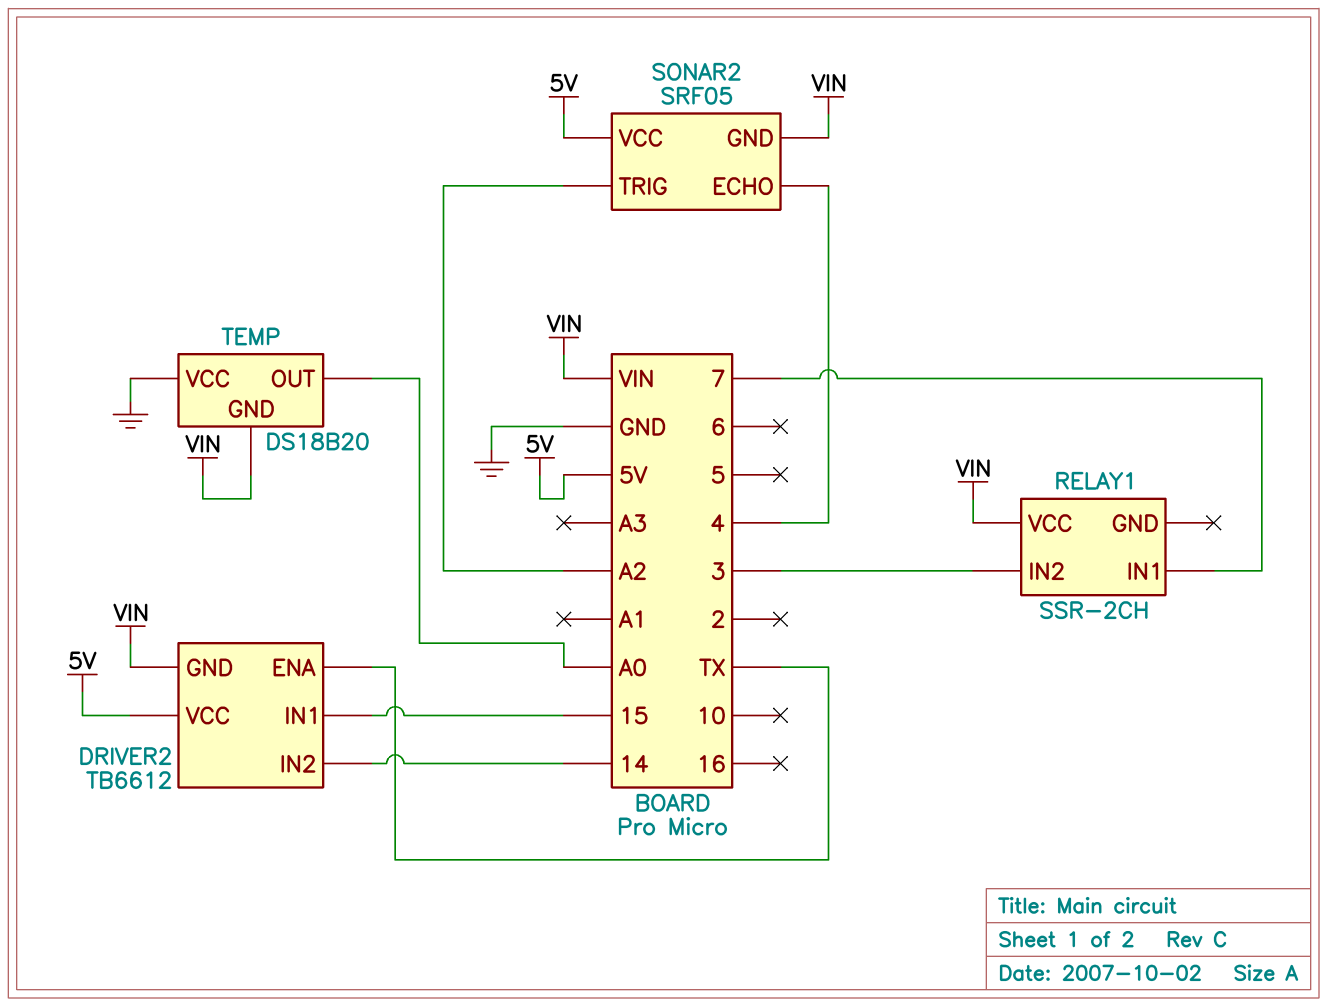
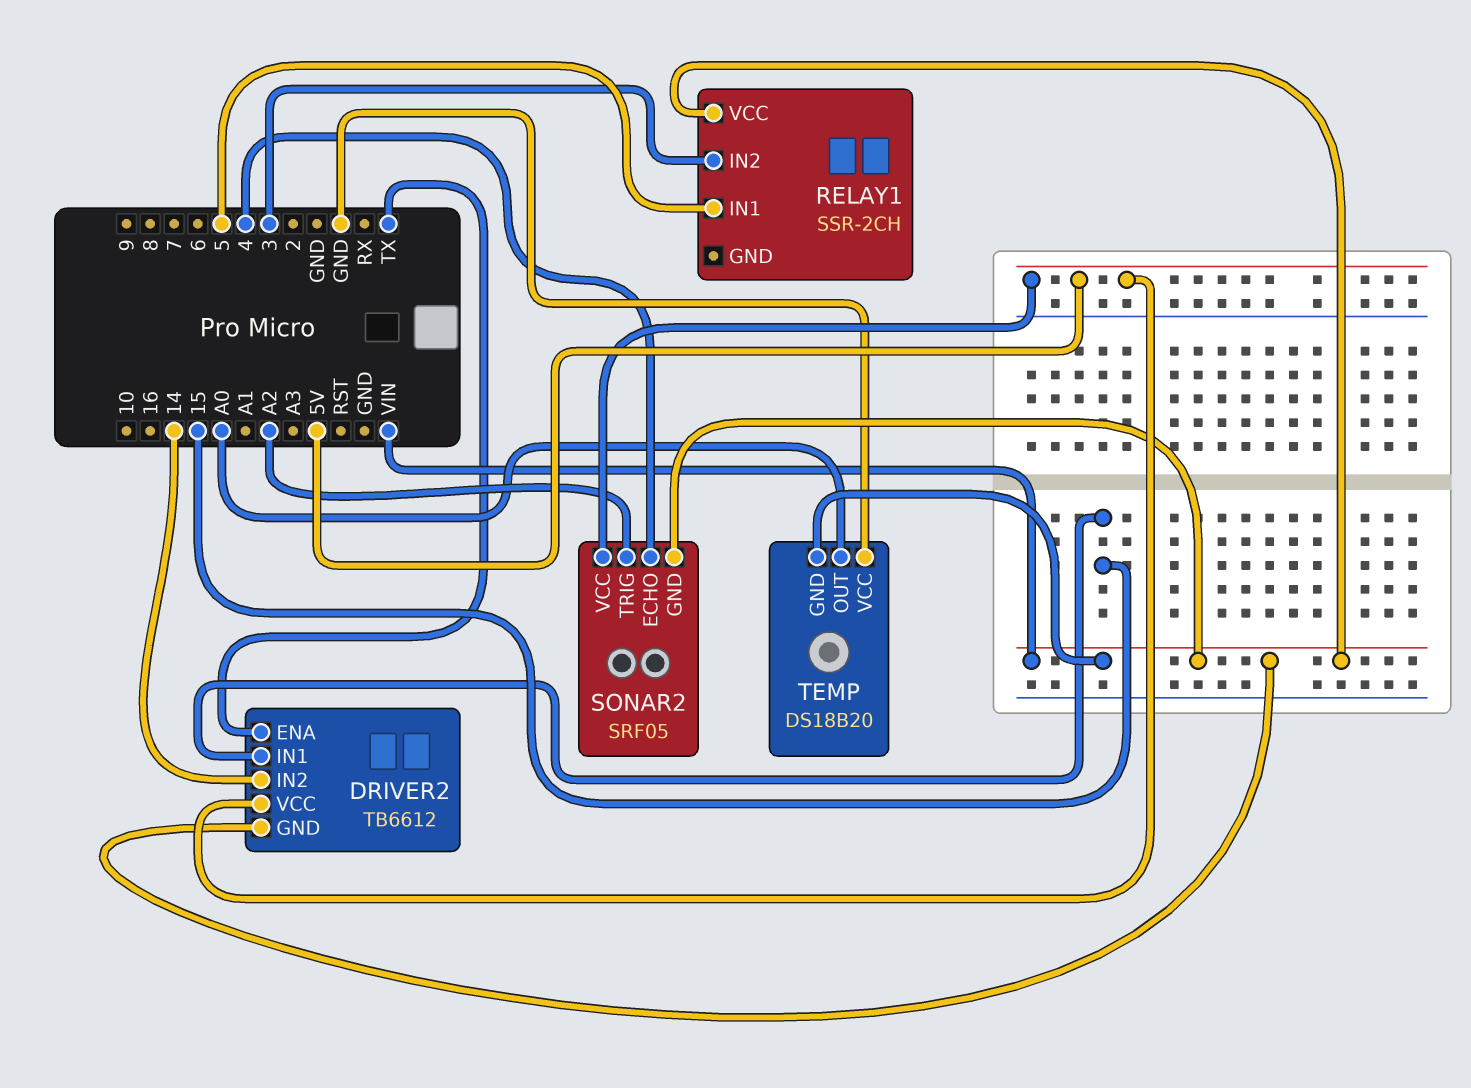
RELAY1 pin IN1: 7 -> 5

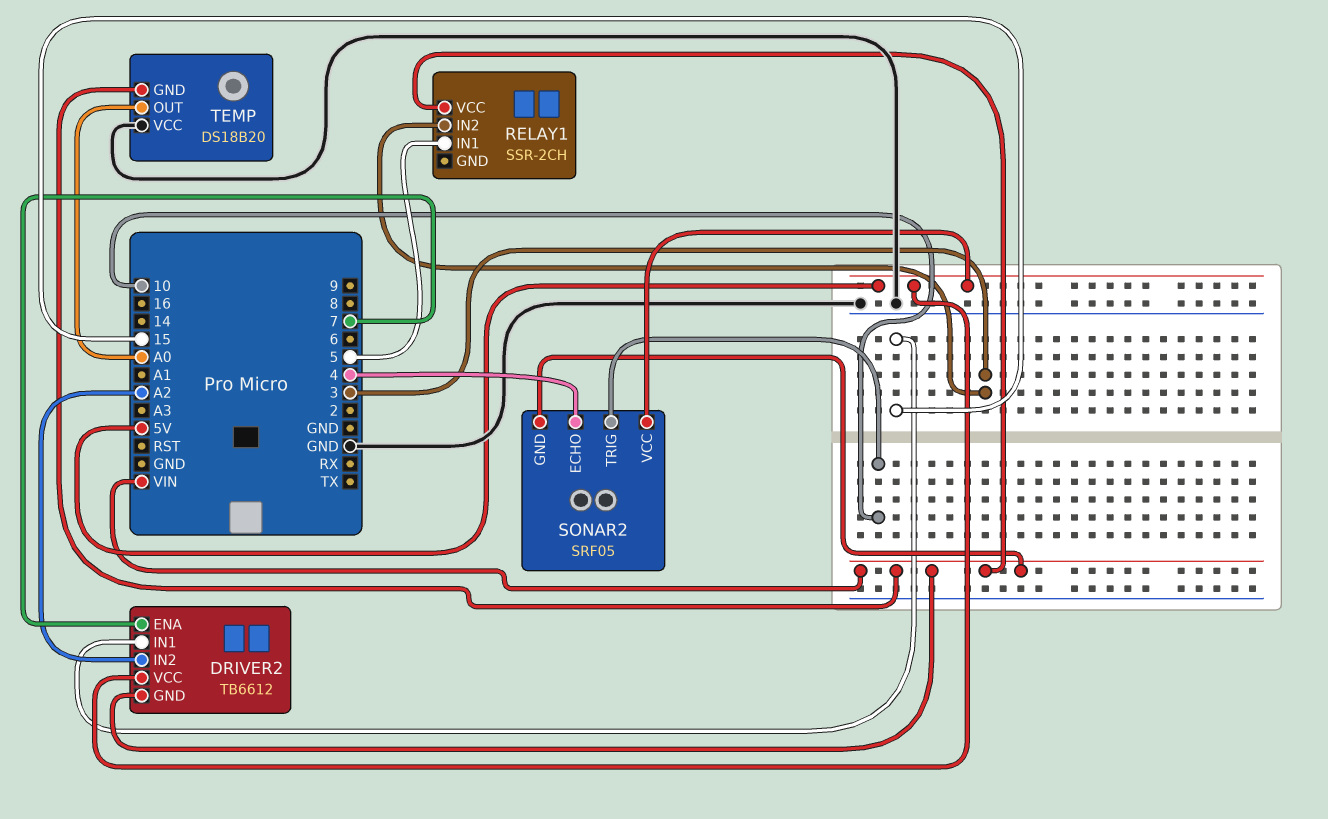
DRIVER2 pin ENA: TX -> 7
DRIVER2 pin IN2: 14 -> A2
SONAR2 pin TRIG: A2 -> 10

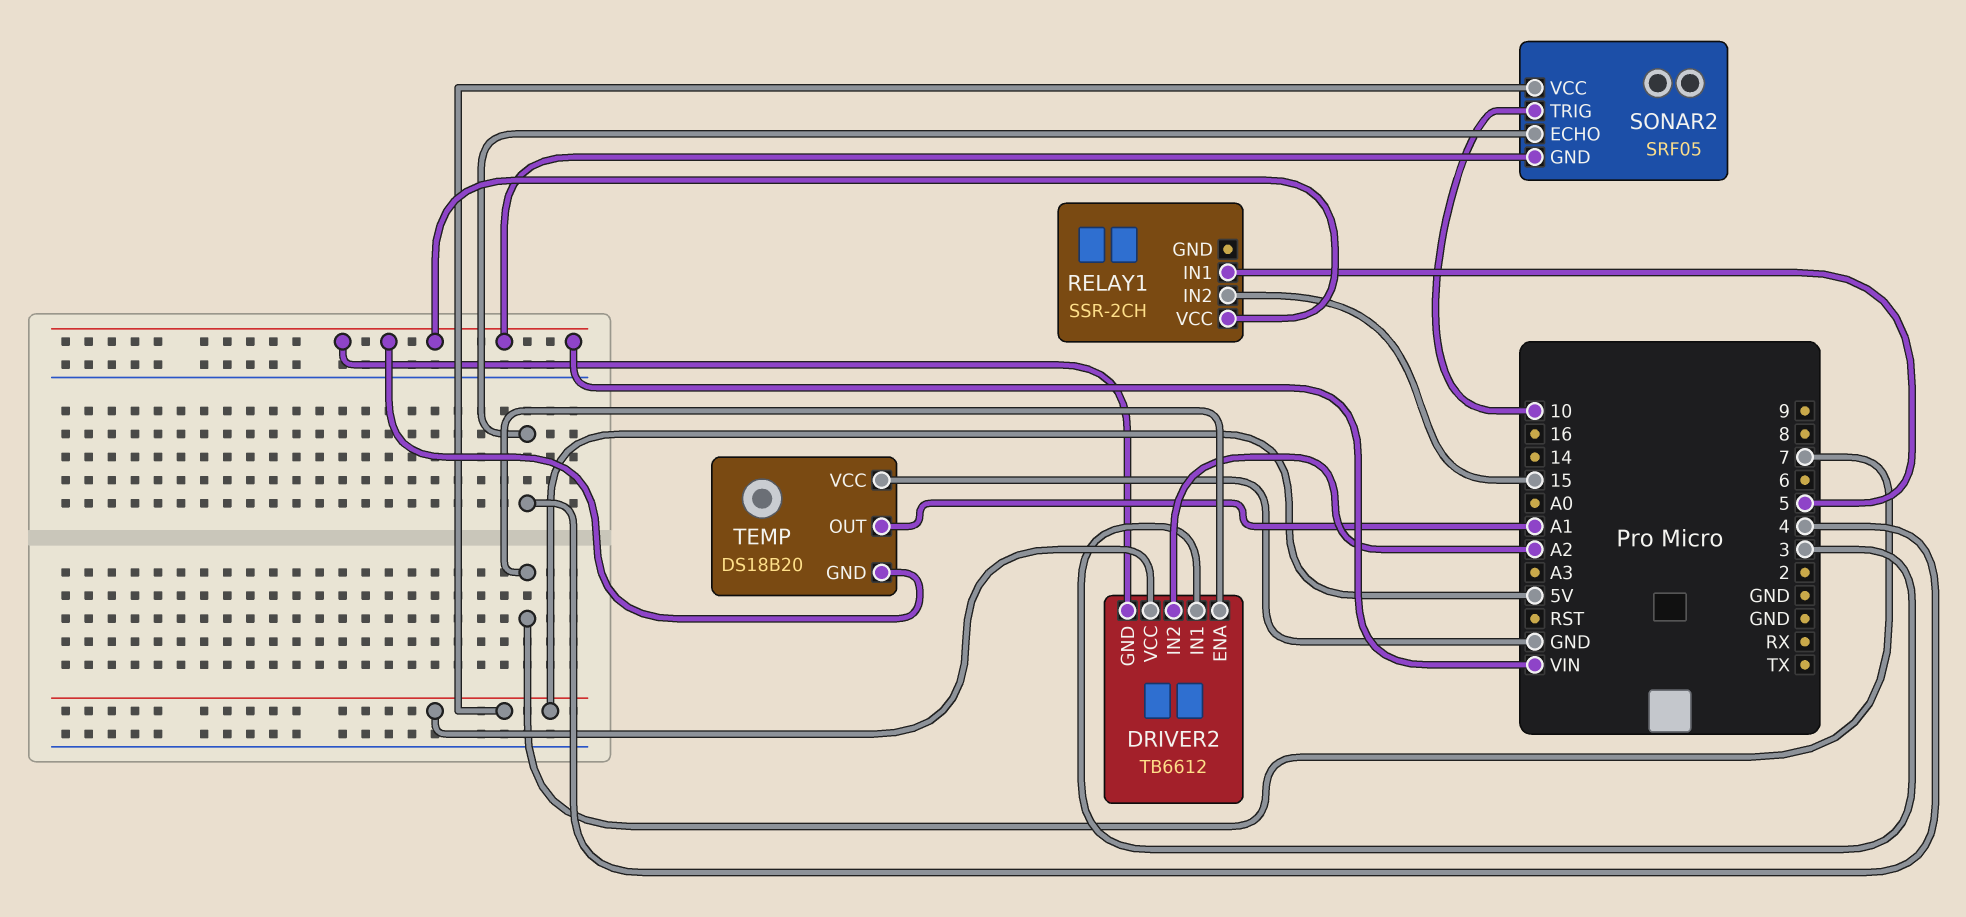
DRIVER2 pin IN1: 15 -> 3
RELAY1 pin IN2: 3 -> 15
TEMP pin OUT: A0 -> A1

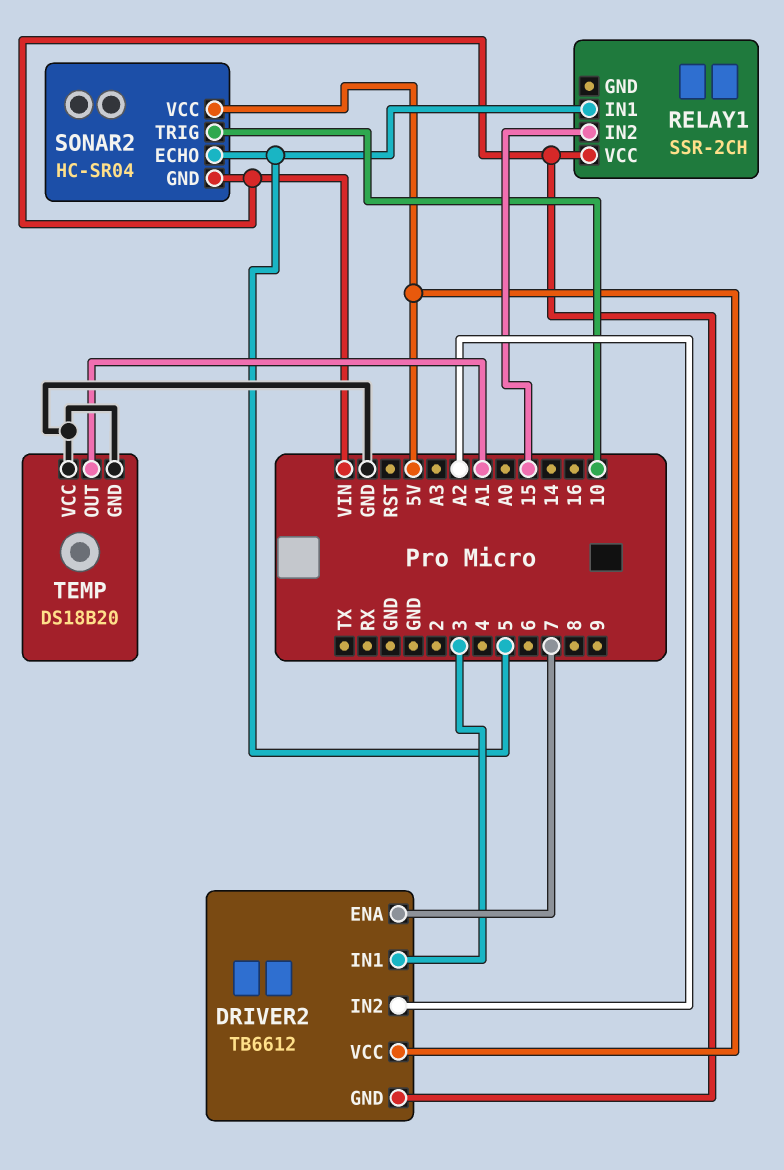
SONAR2: SRF05 -> HC-SR04
SONAR2 pin ECHO: 4 -> 5
TEMP pin GND: VIN -> GND

